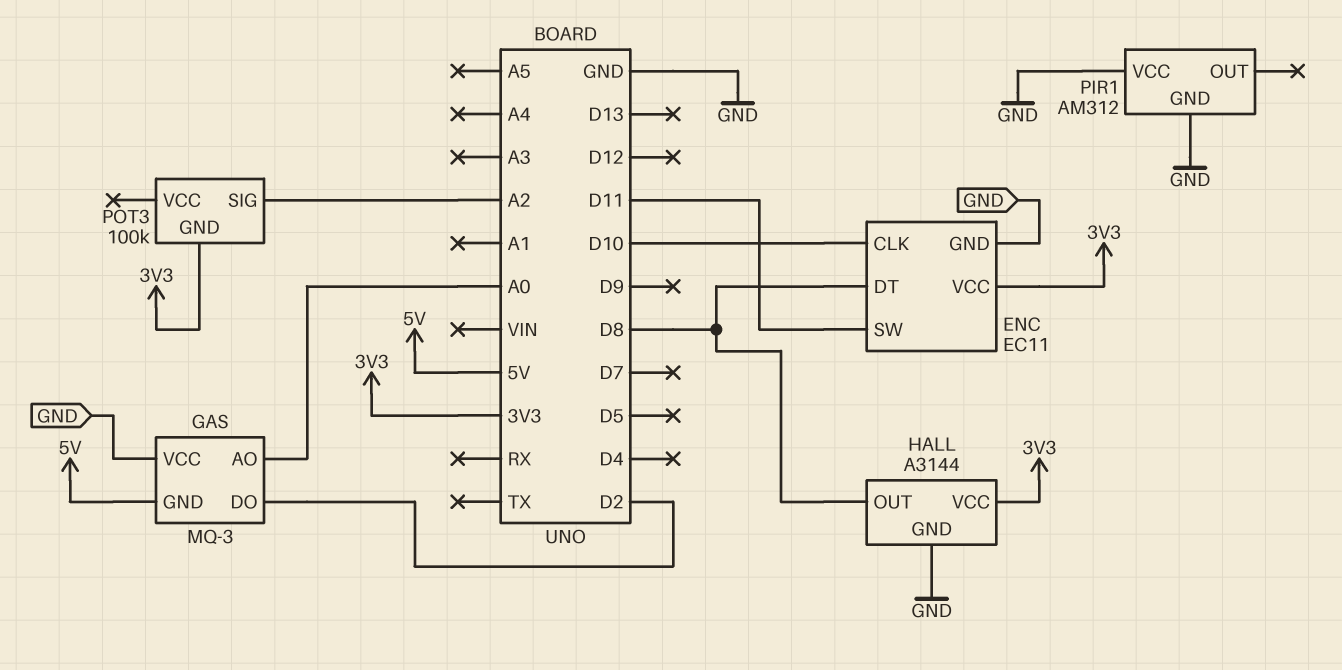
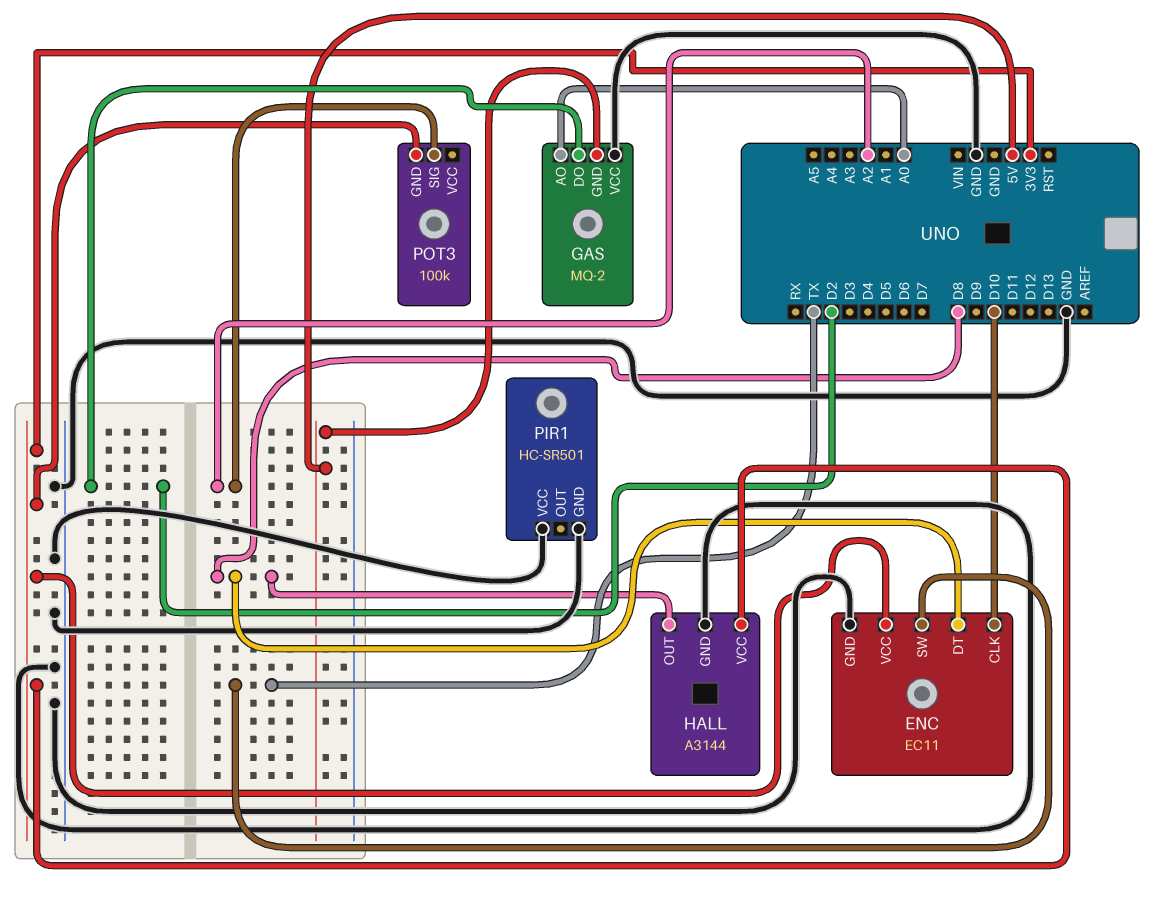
ENC pin SW: D11 -> TX
GAS: MQ-3 -> MQ-2
PIR1: AM312 -> HC-SR501

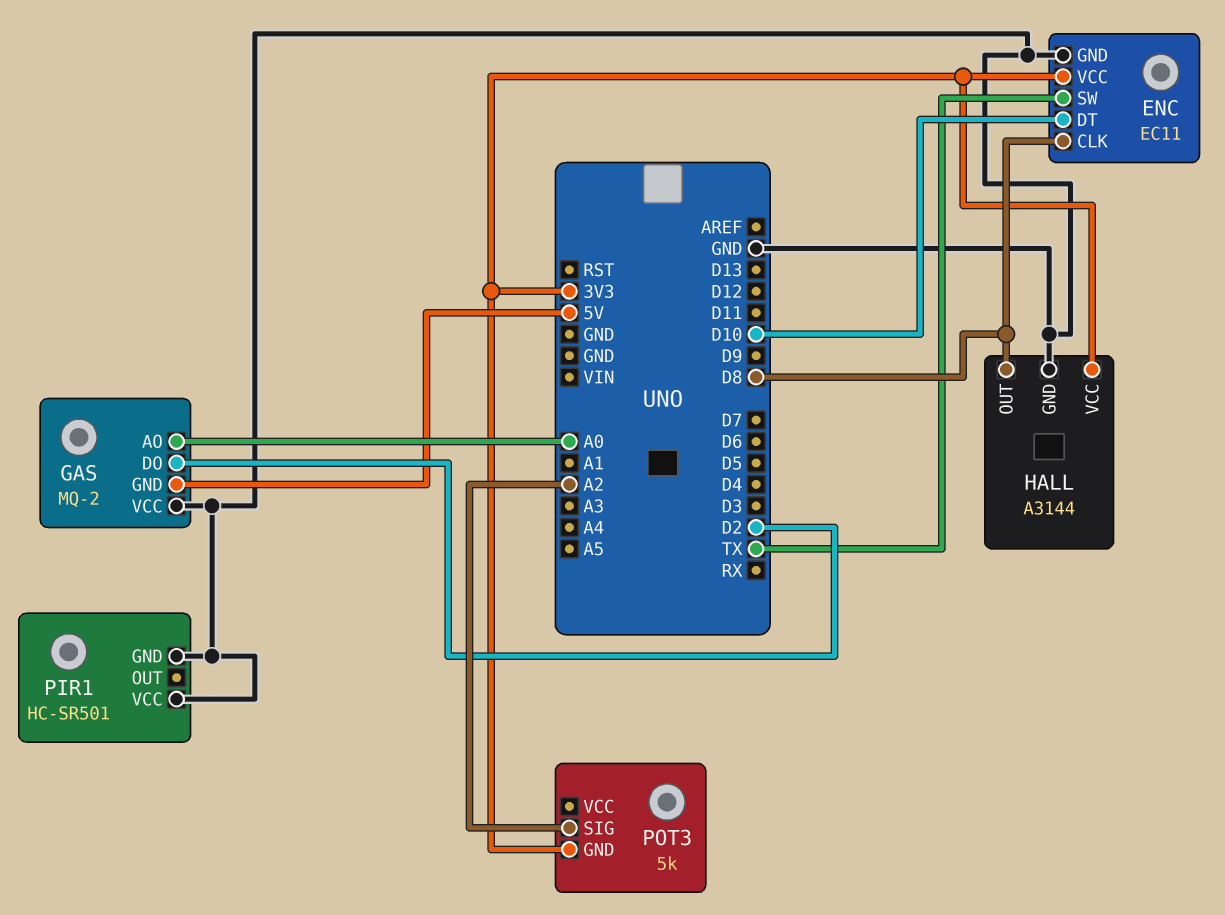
ENC pin CLK: D10 -> D8
ENC pin DT: D8 -> D10
POT3: 100k -> 5k

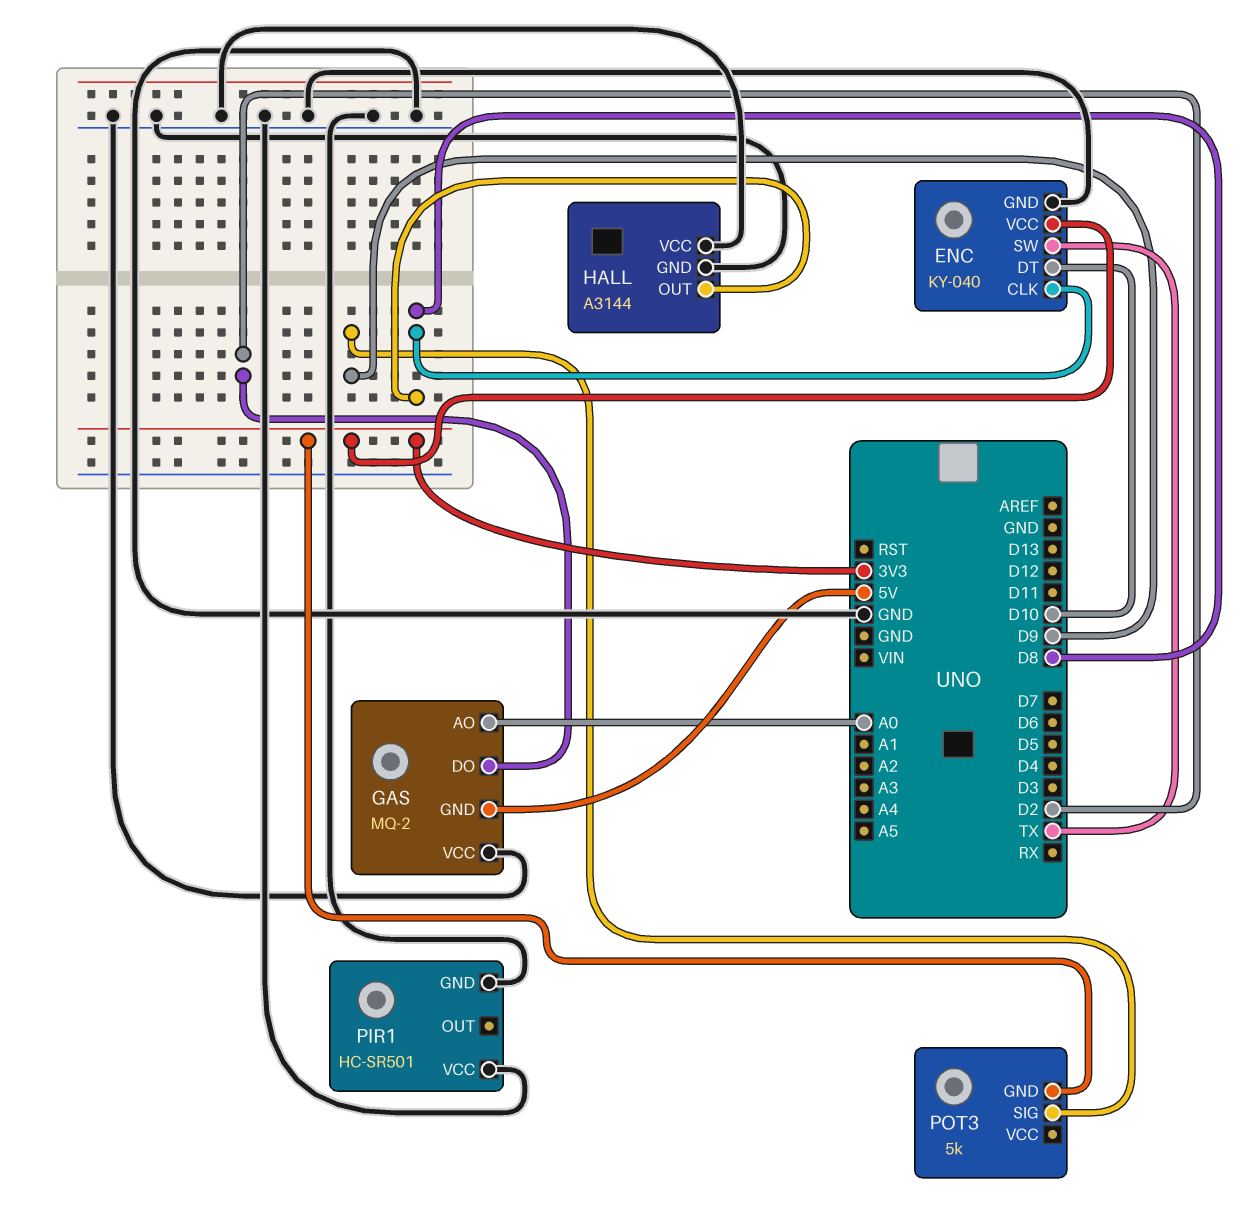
ENC: EC11 -> KY-040
HALL pin VCC: 3V3 -> GND
POT3 pin SIG: A2 -> D9

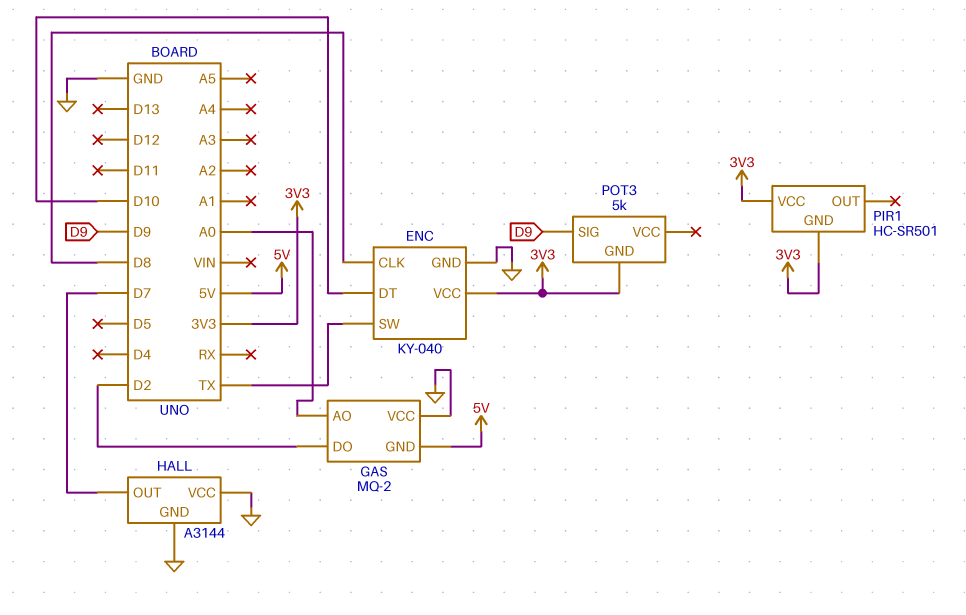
HALL pin OUT: D8 -> D7
PIR1 pin GND: GND -> 3V3
PIR1 pin VCC: GND -> 3V3

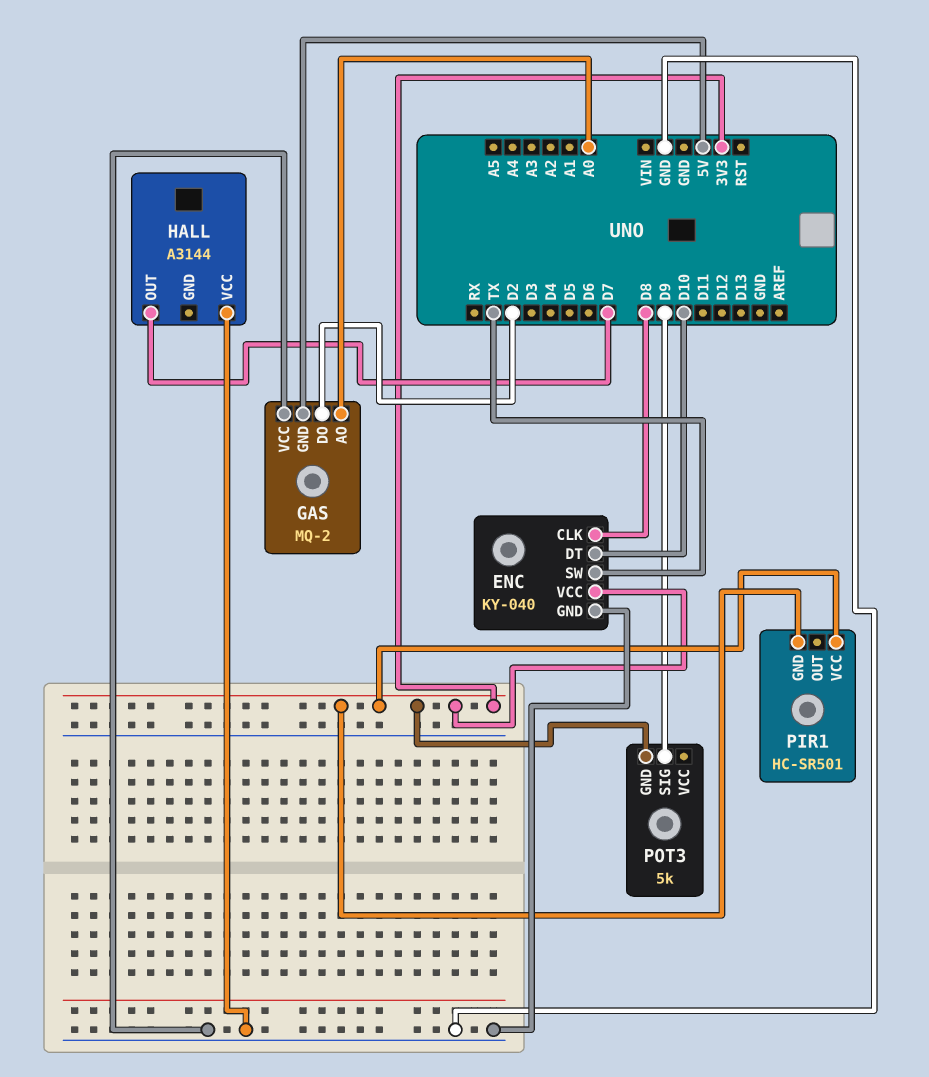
HALL pin GND: GND -> none

